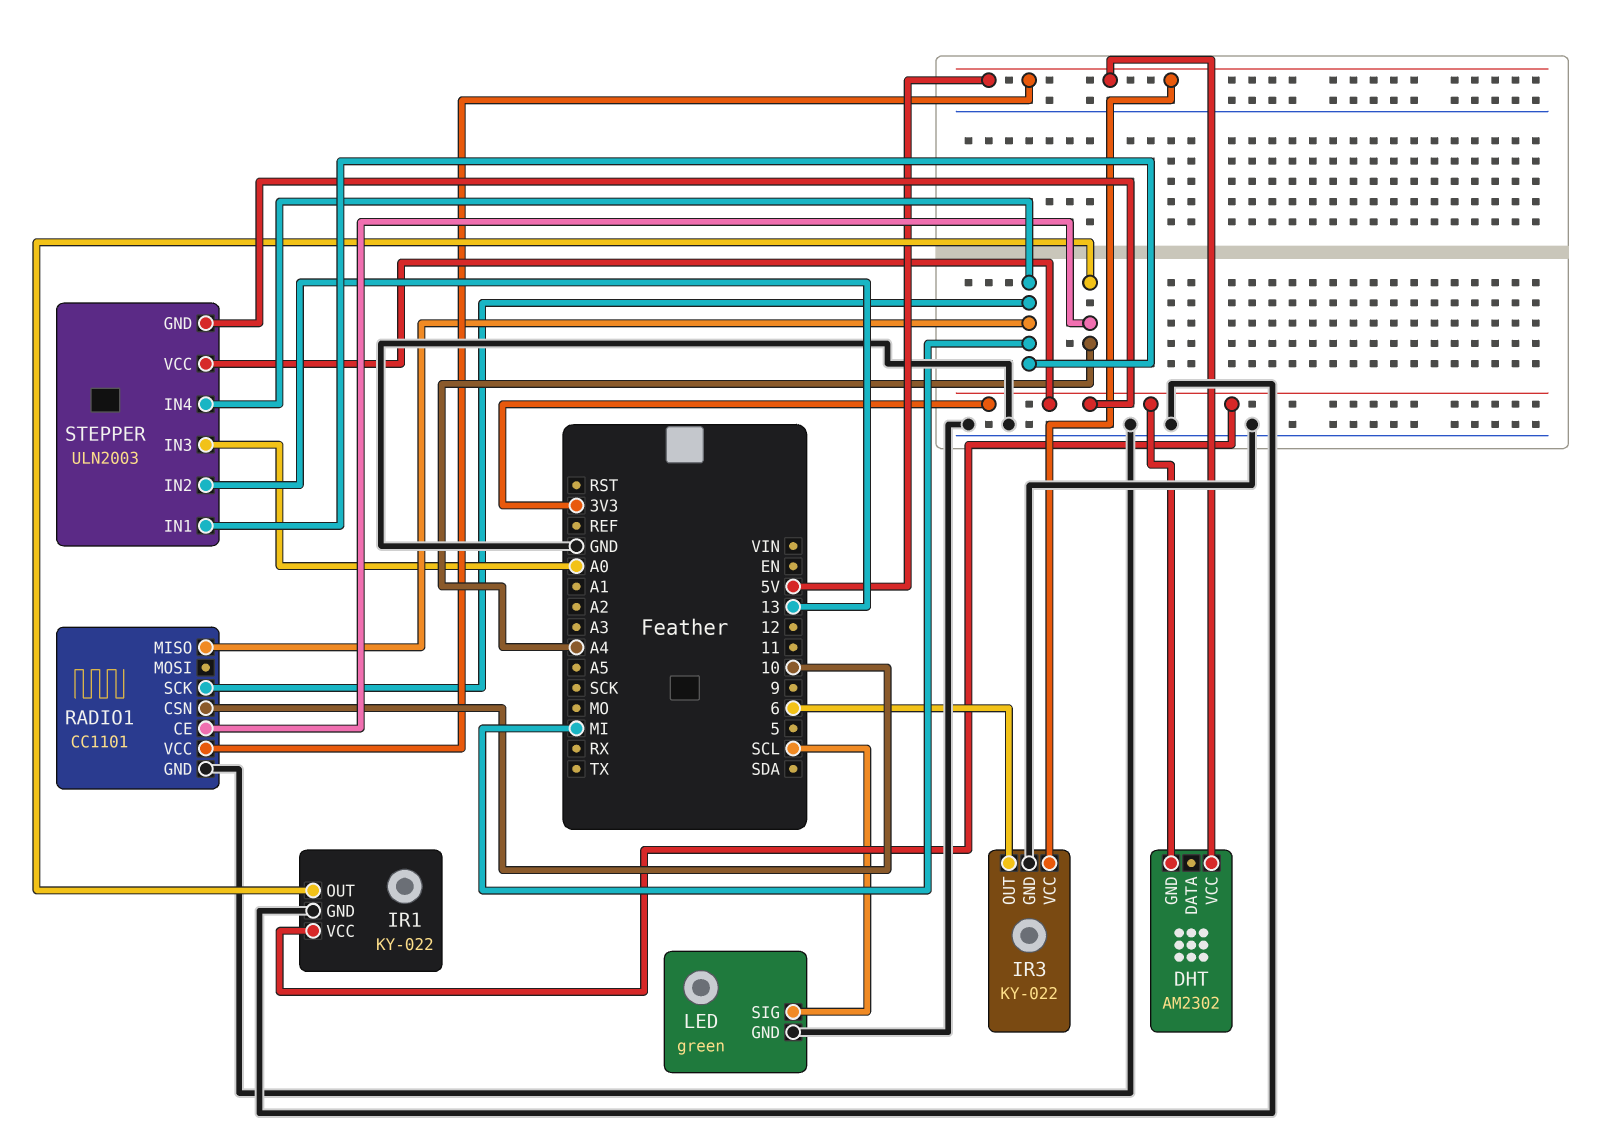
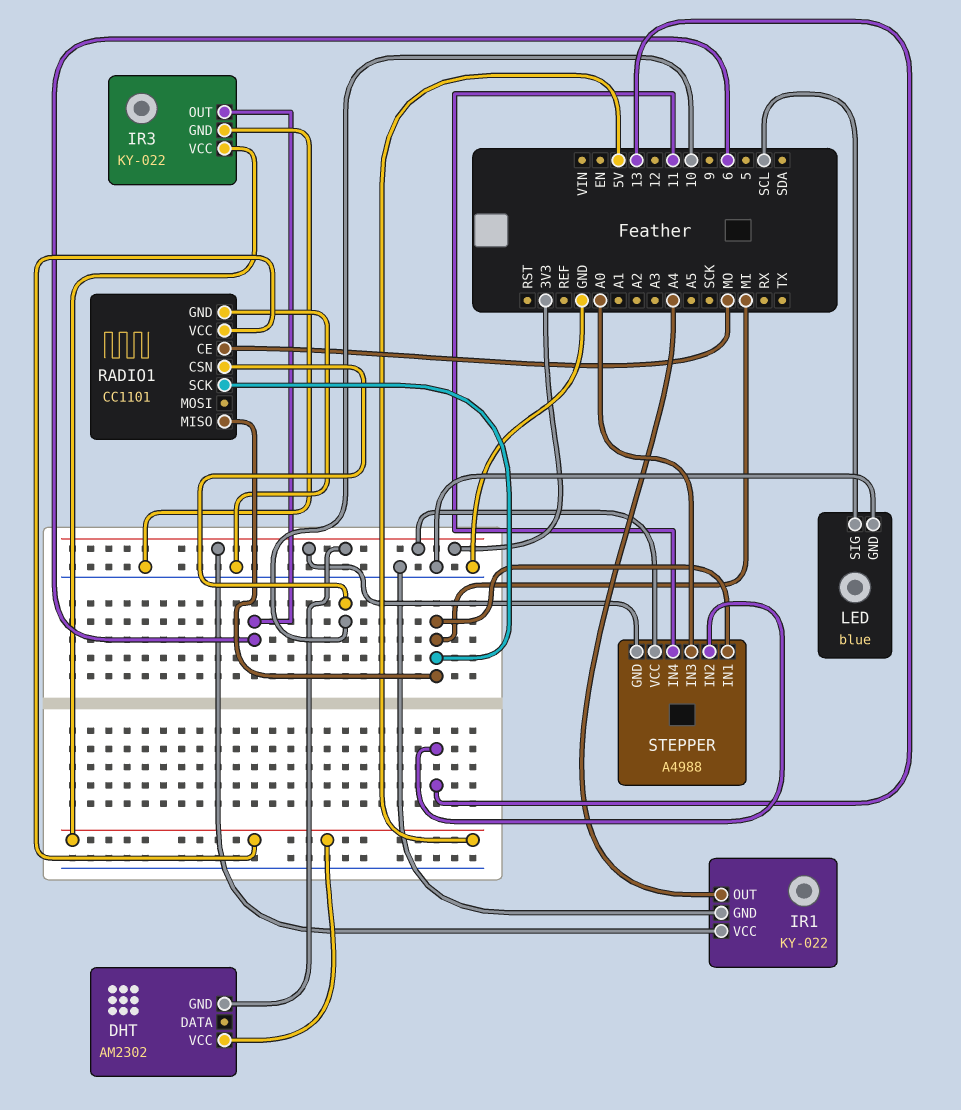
LED: green -> blue
RADIO1 pin CE: A4 -> MO
STEPPER: ULN2003 -> A4988
STEPPER pin IN4: MI -> 11

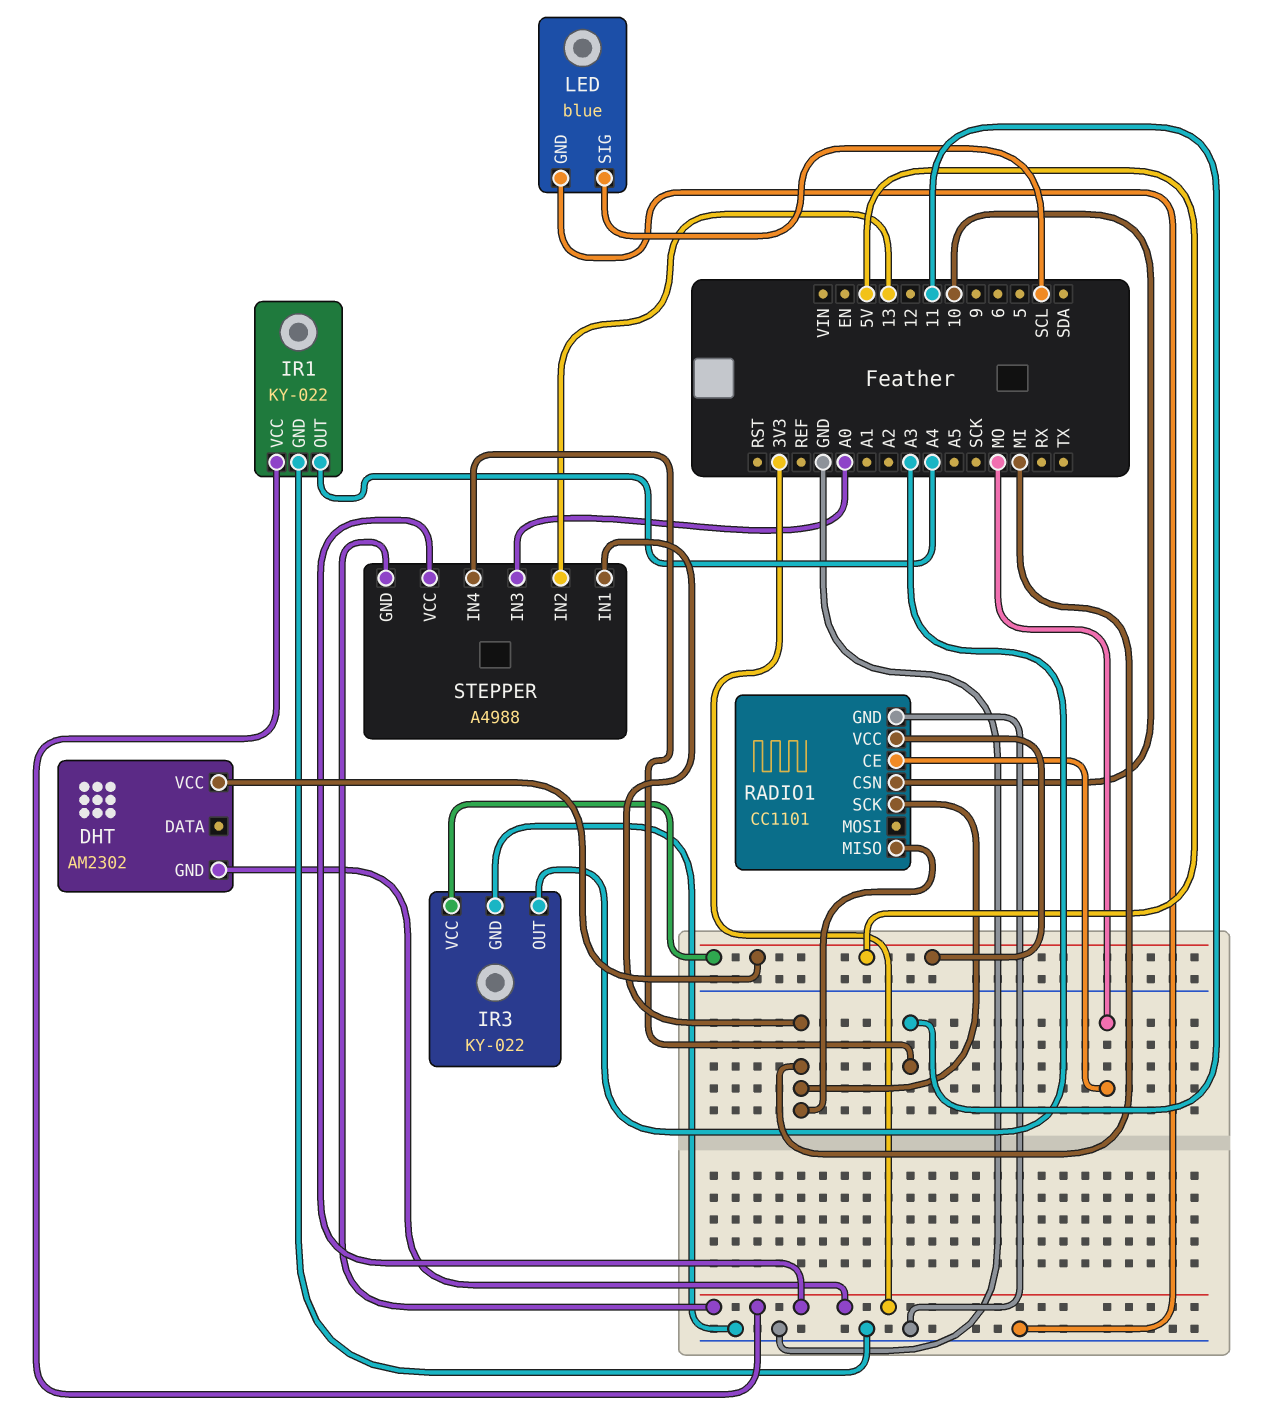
IR3 pin OUT: 6 -> A3

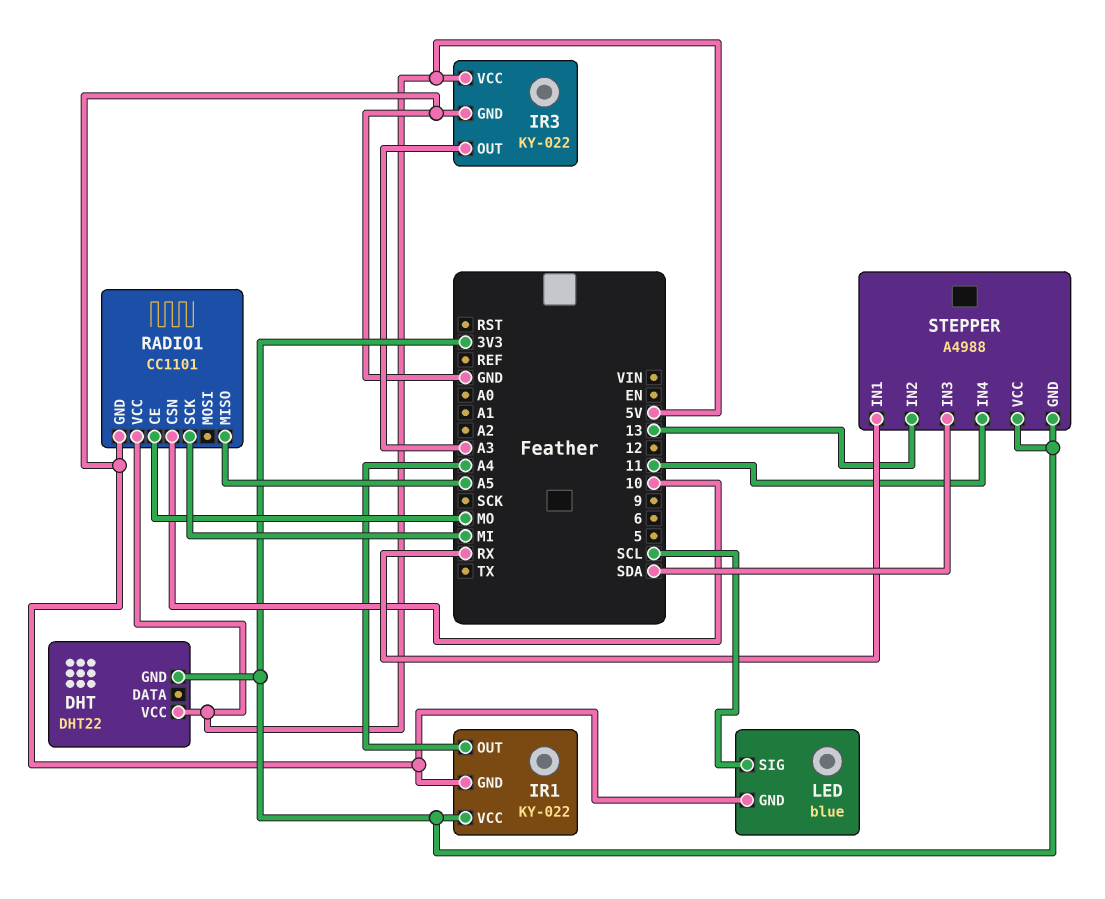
DHT: AM2302 -> DHT22
RADIO1 pin MISO: MI -> A5
STEPPER pin IN1: MI -> RX
STEPPER pin IN3: A0 -> SDA

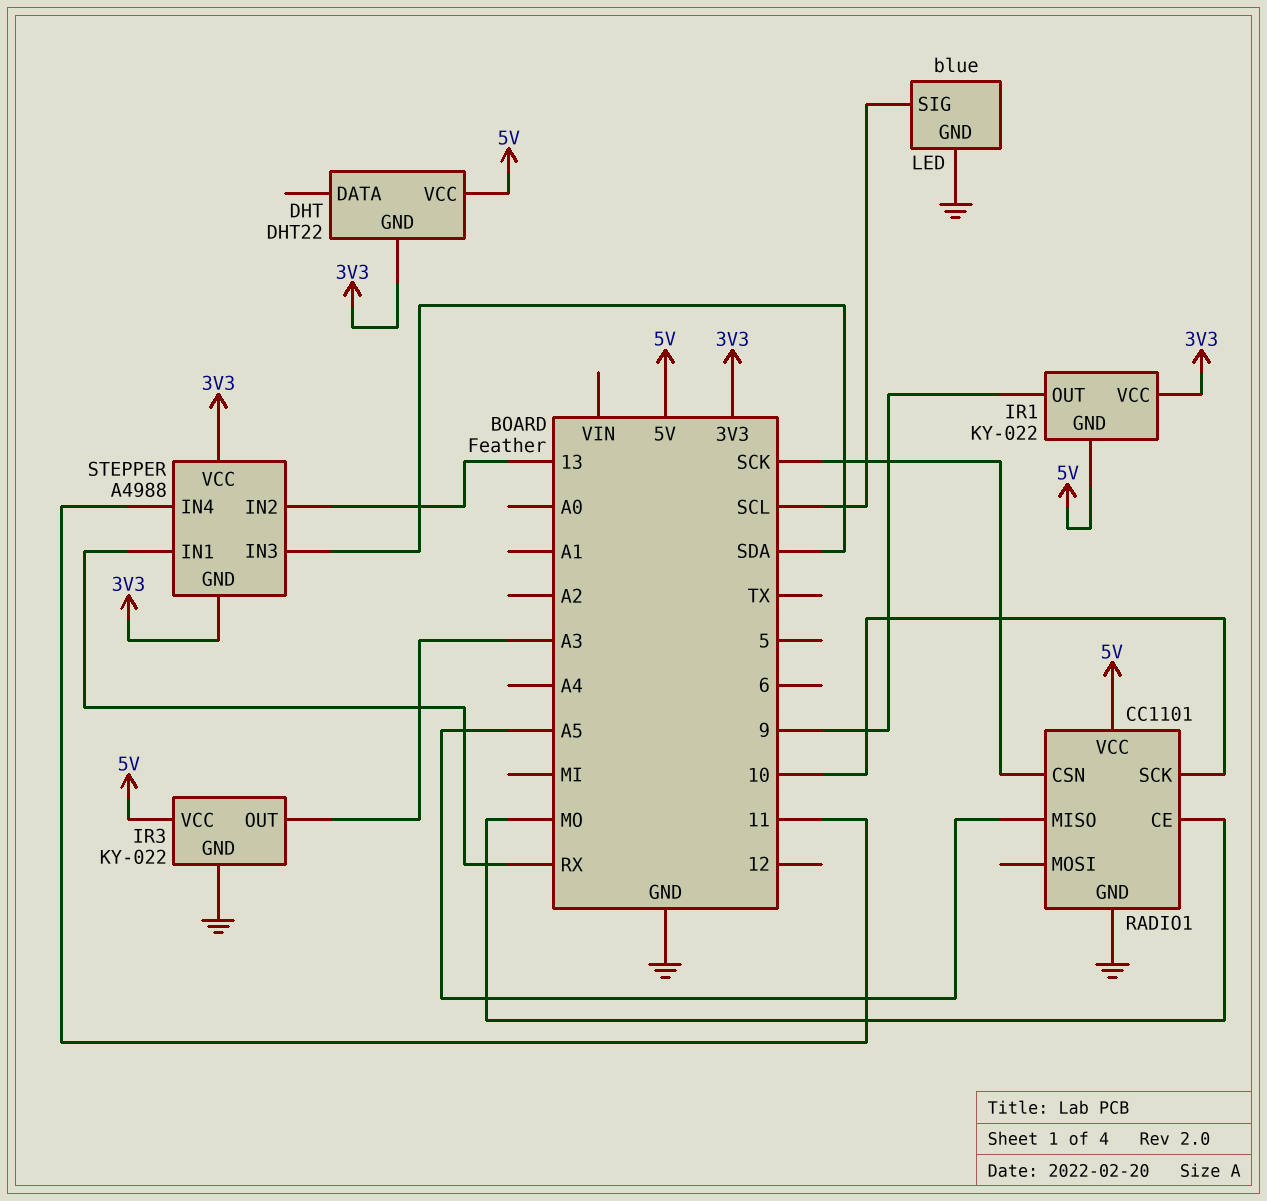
IR1 pin GND: GND -> 5V
IR1 pin OUT: A4 -> 9
RADIO1 pin CSN: 10 -> SCK
RADIO1 pin SCK: MI -> 10

